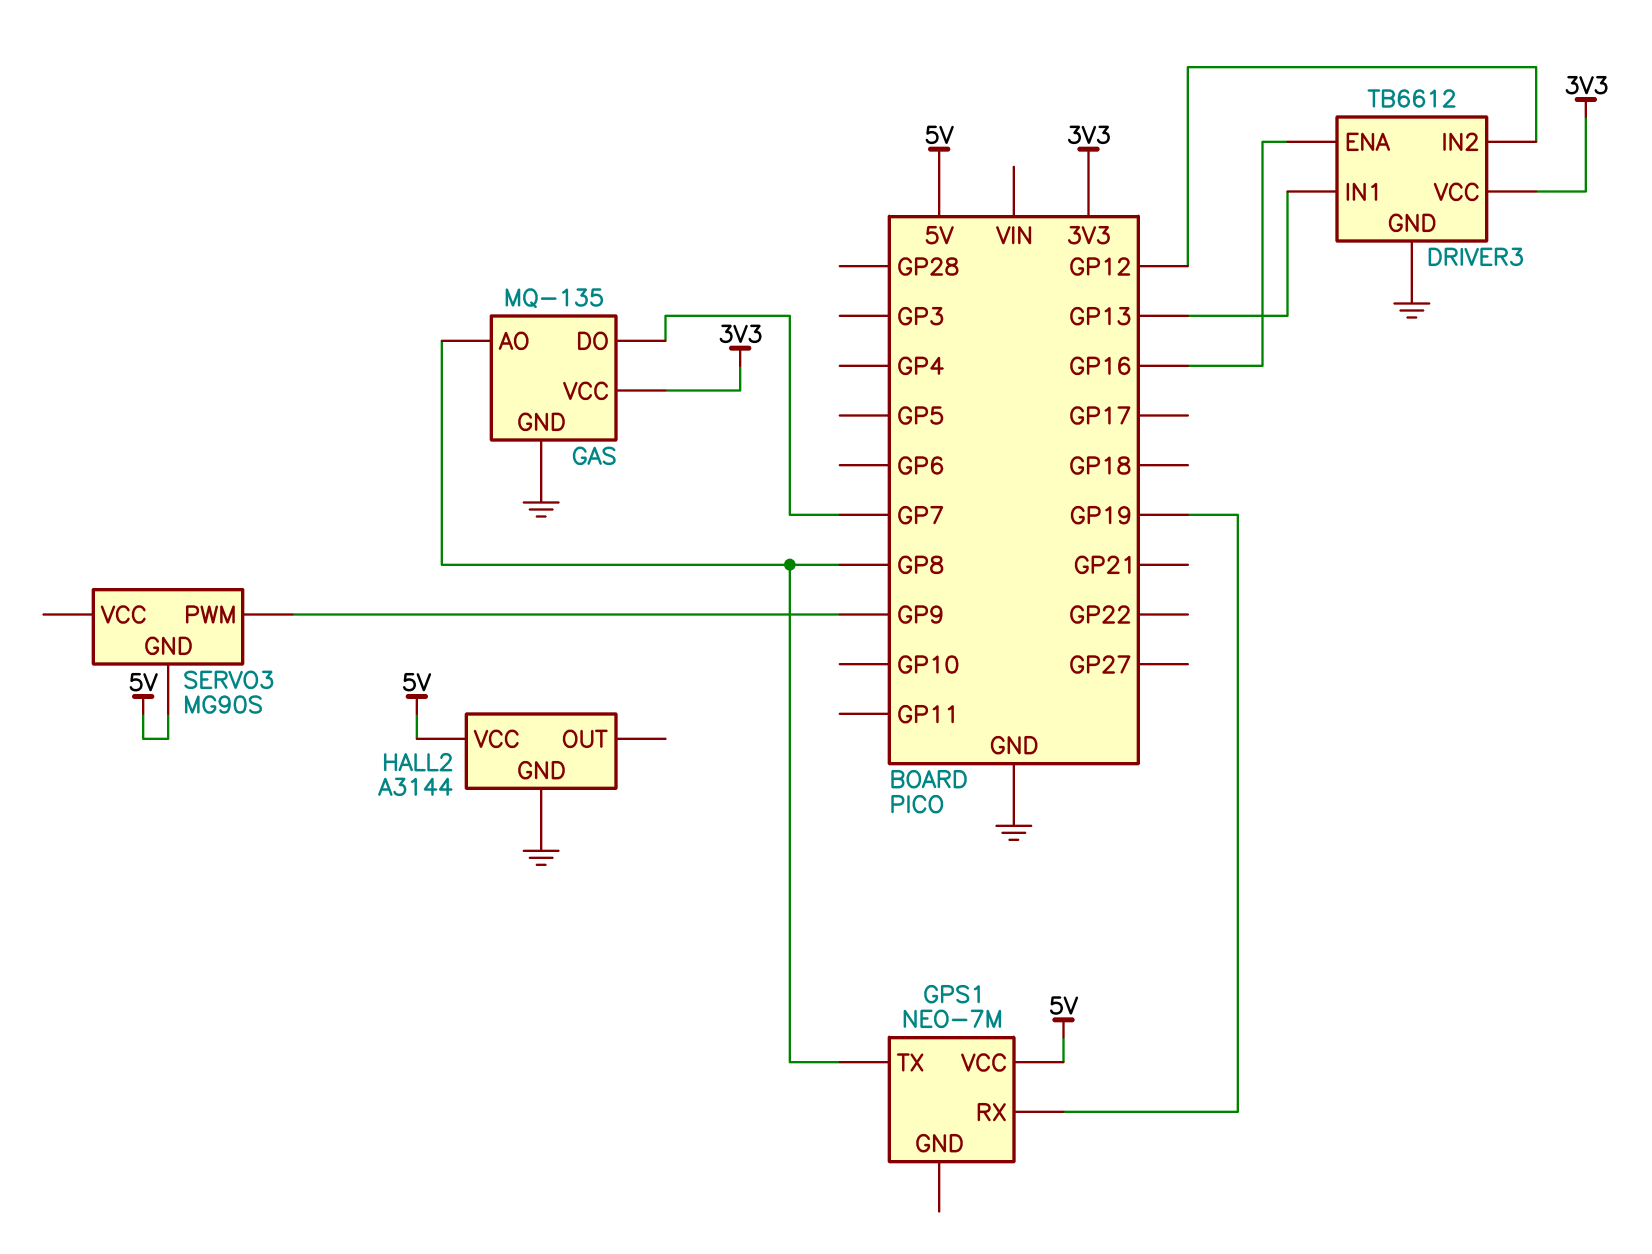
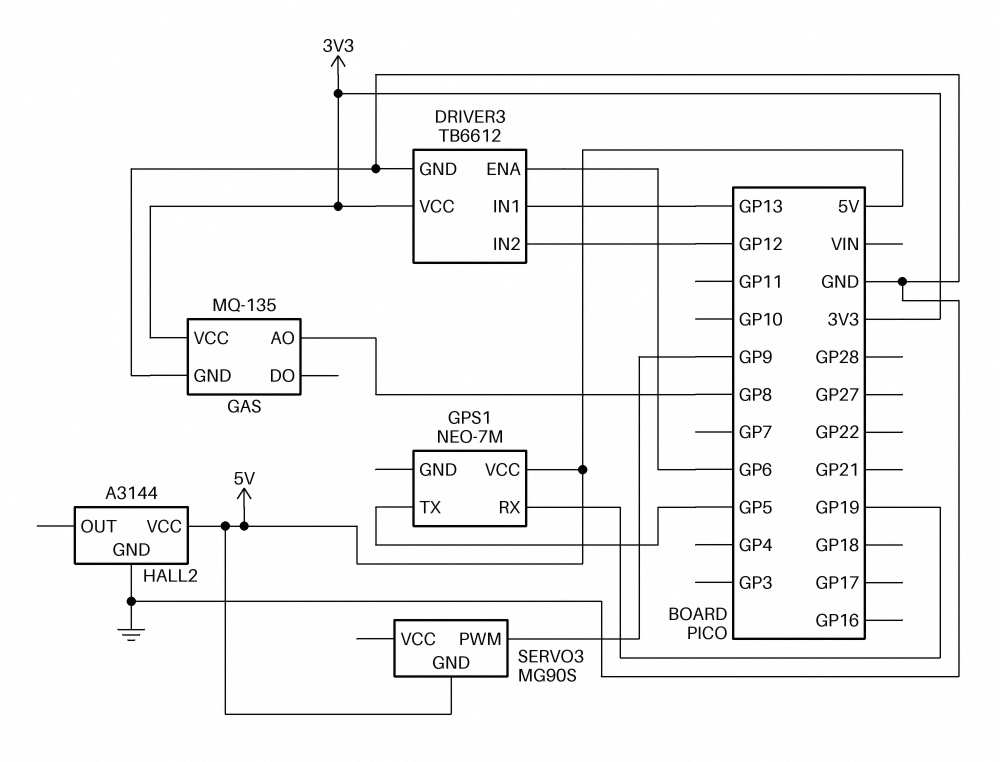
DRIVER3 pin ENA: GP16 -> GP6
GAS pin DO: GP7 -> none
GPS1 pin TX: GP8 -> GP5

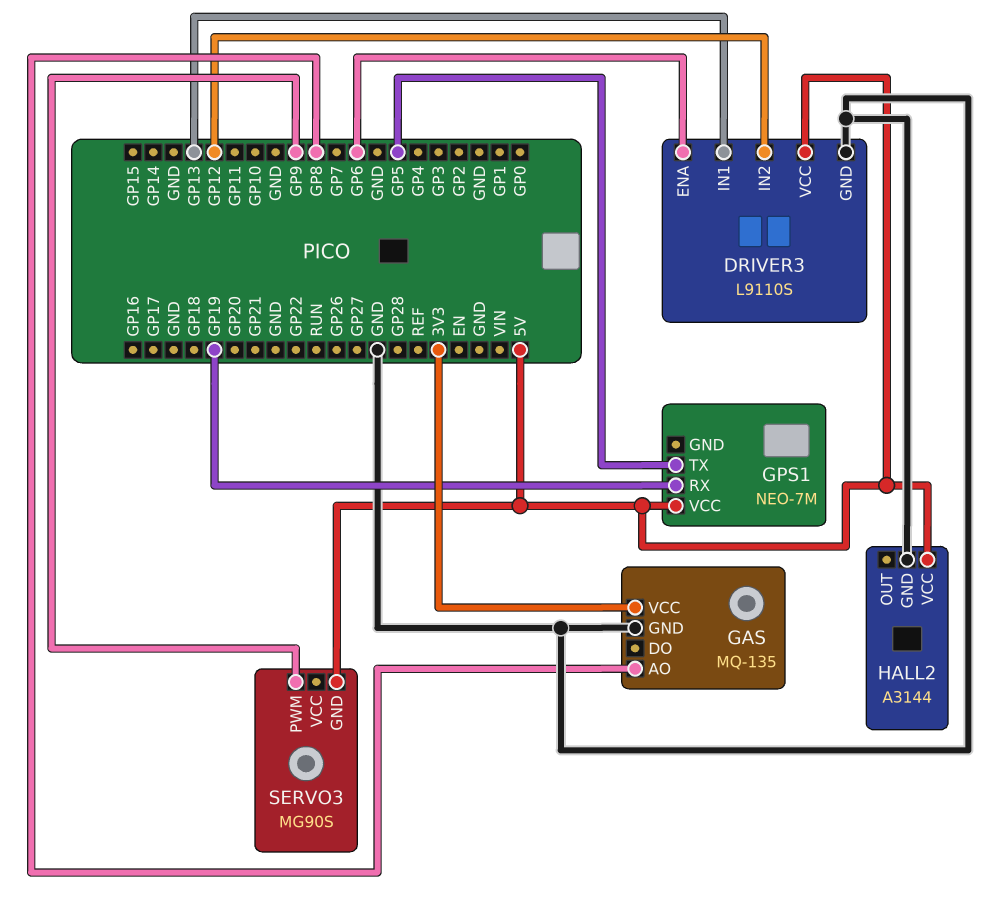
DRIVER3: TB6612 -> L9110S
DRIVER3 pin VCC: 3V3 -> 5V

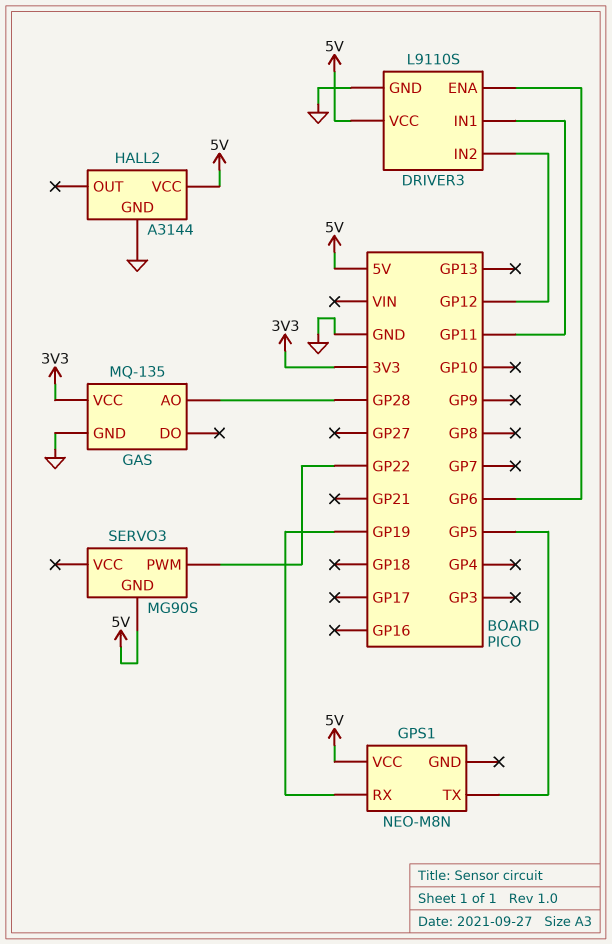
DRIVER3 pin IN1: GP13 -> GP11
GAS pin AO: GP8 -> GP28
GPS1: NEO-7M -> NEO-M8N
SERVO3 pin PWM: GP9 -> GP22

